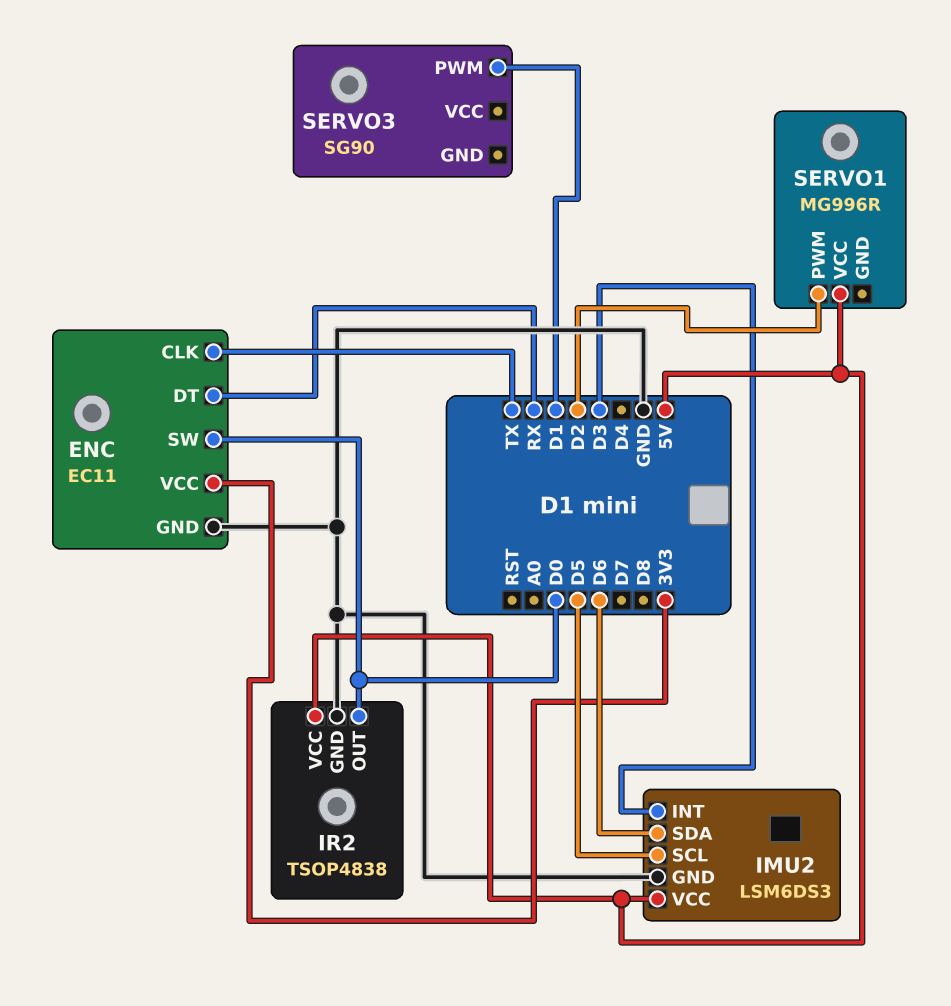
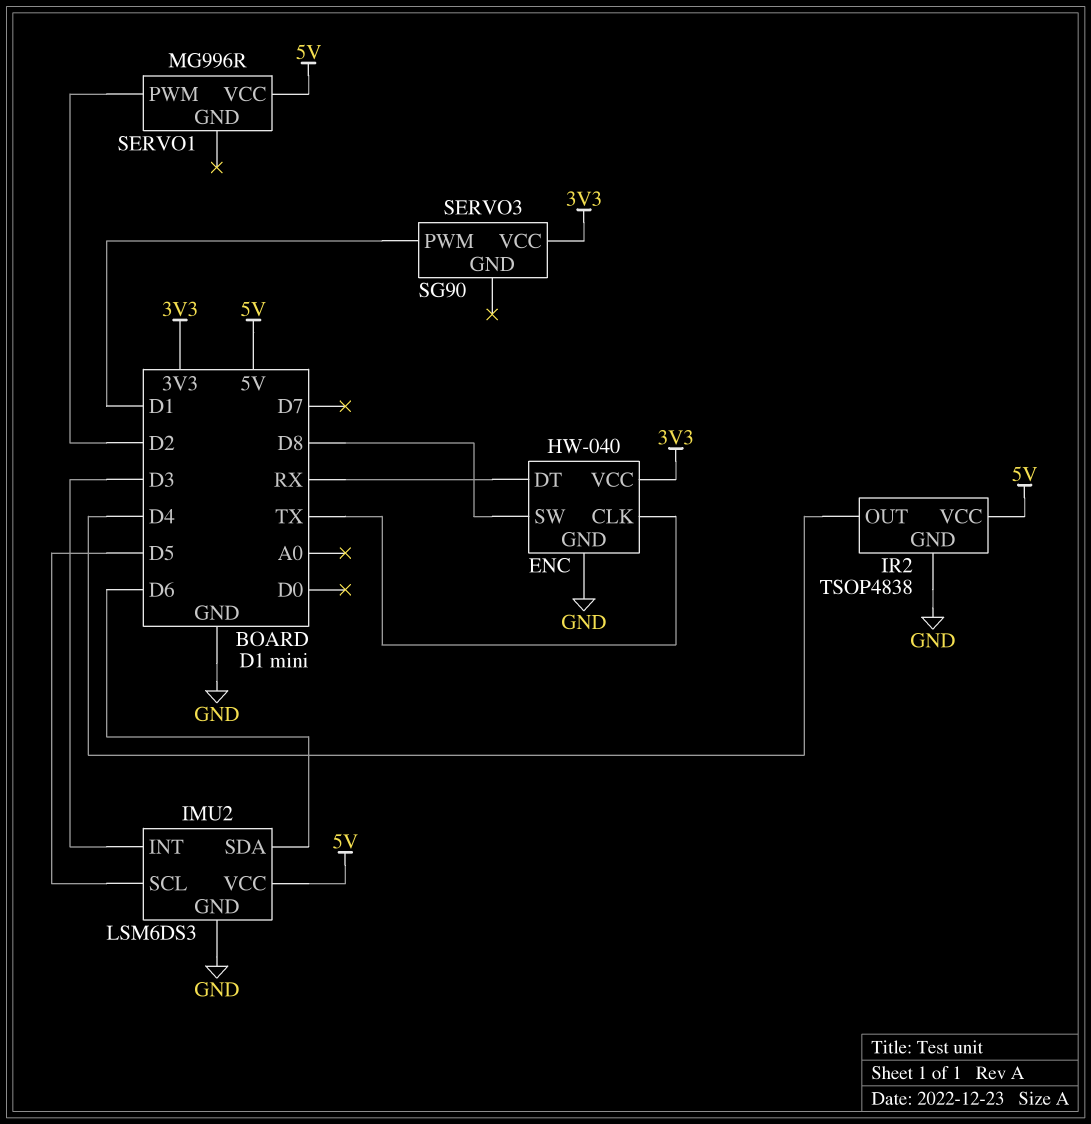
ENC: EC11 -> HW-040
ENC pin SW: D0 -> D8
IR2 pin OUT: D0 -> D4
SERVO3 pin VCC: none -> 3V3

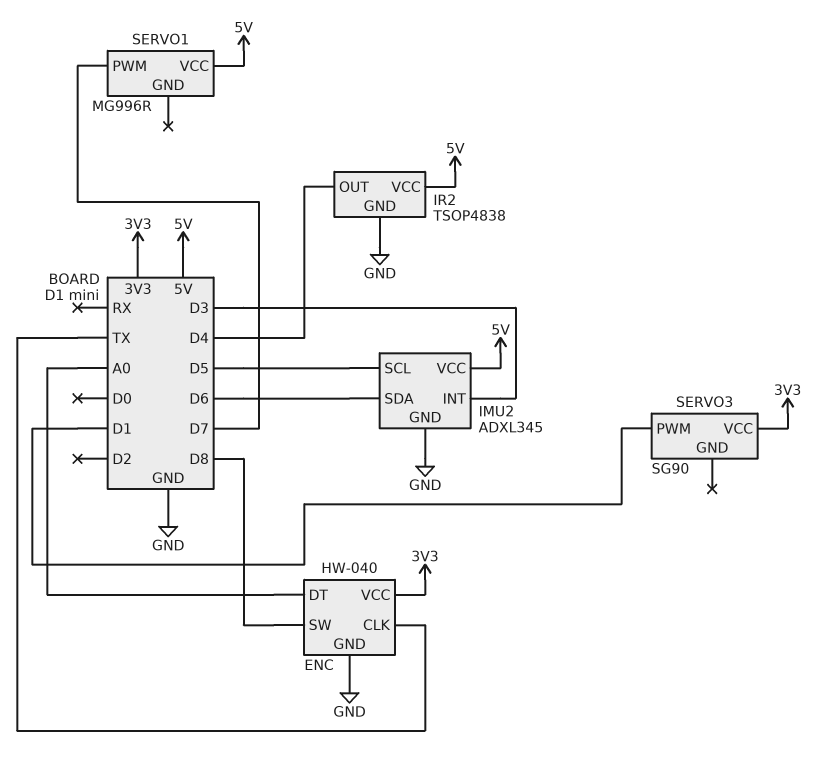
ENC pin DT: RX -> A0
IMU2: LSM6DS3 -> ADXL345
SERVO1 pin PWM: D2 -> D7

